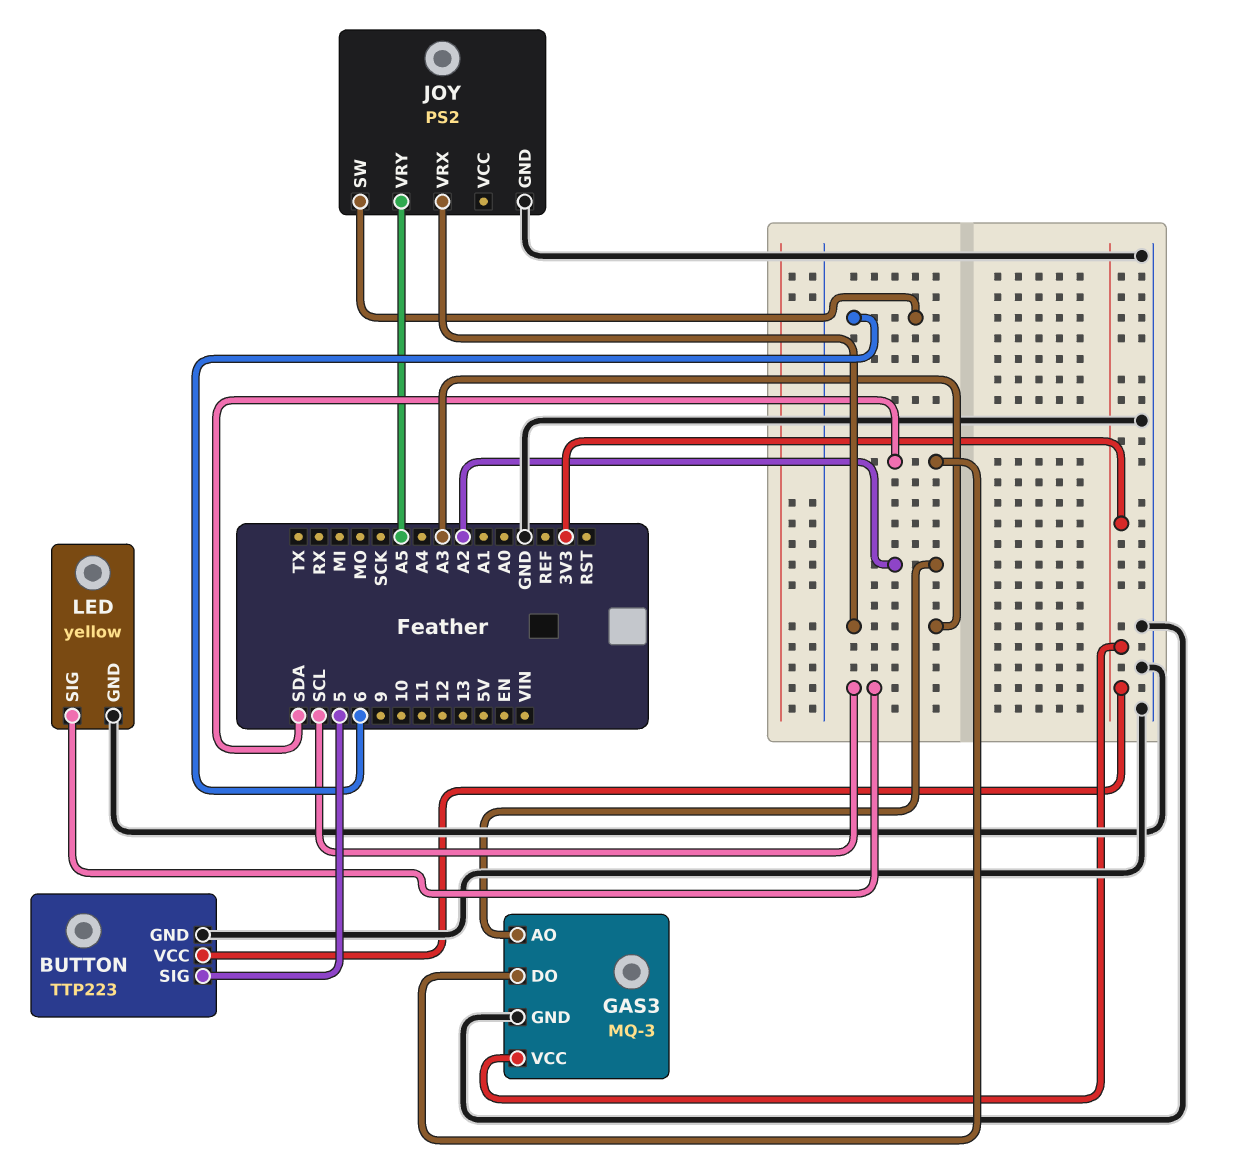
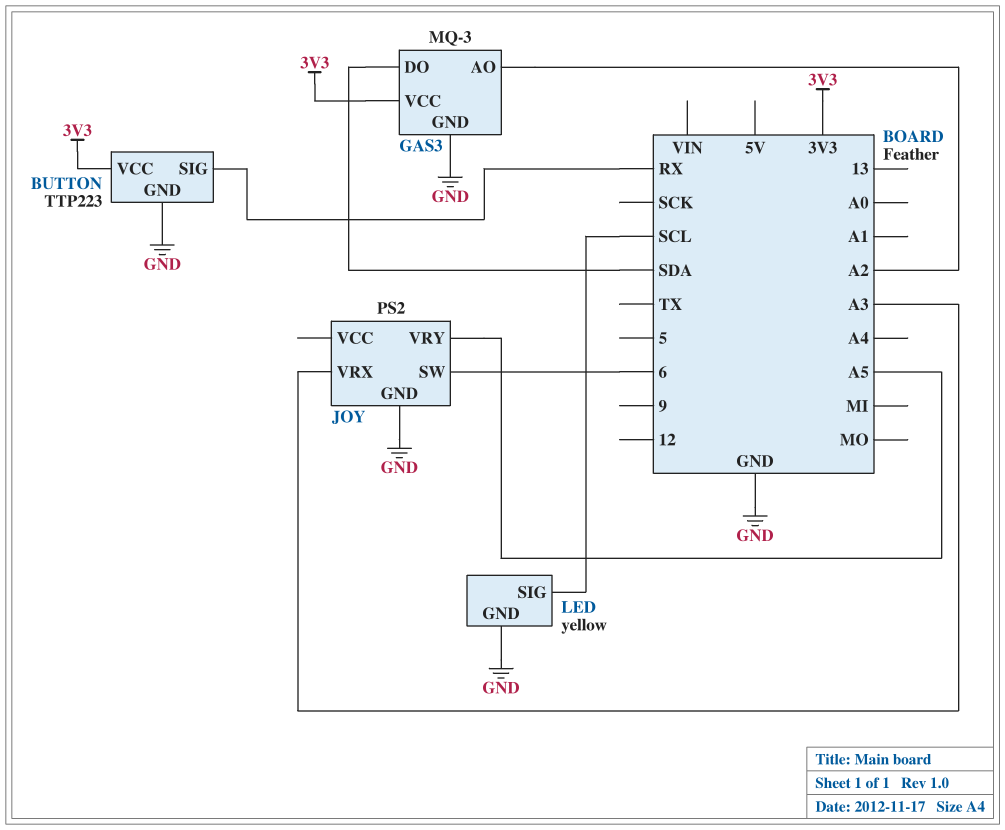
BUTTON pin SIG: 5 -> RX

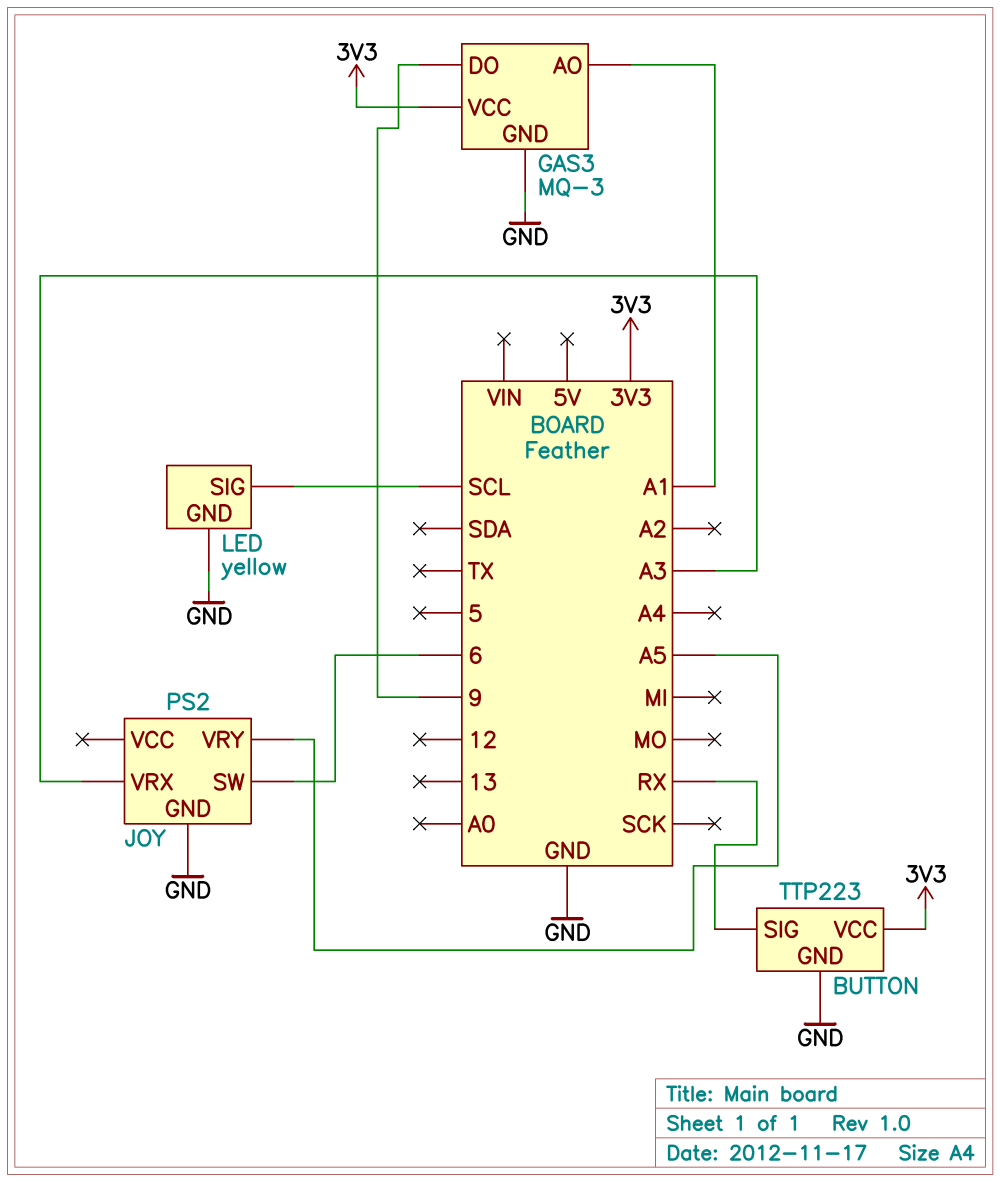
GAS3 pin AO: A2 -> A1
GAS3 pin DO: SDA -> 9

